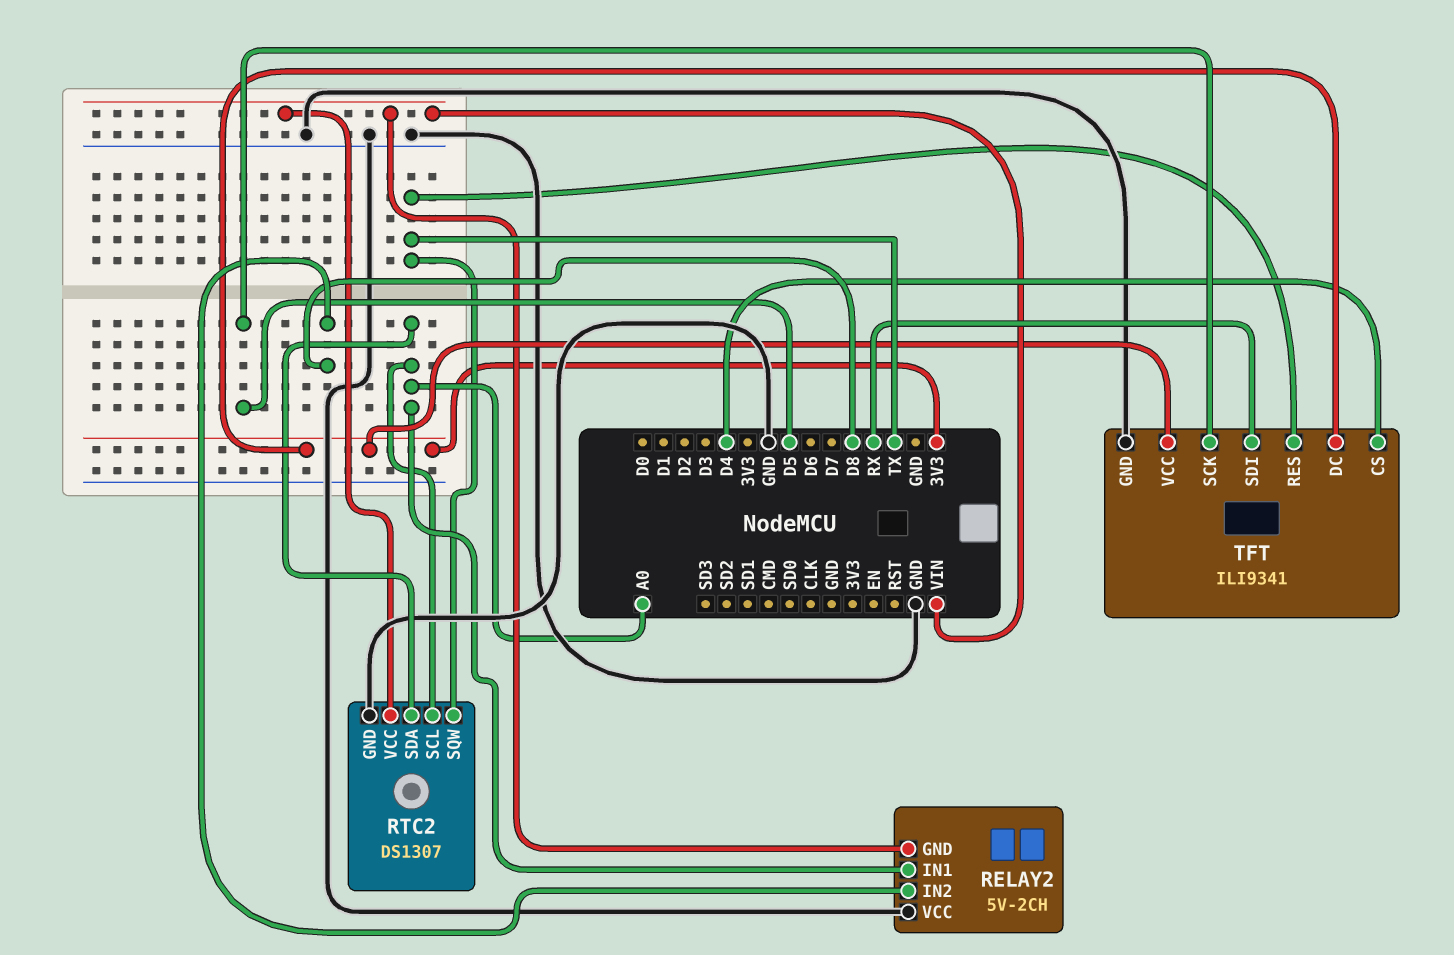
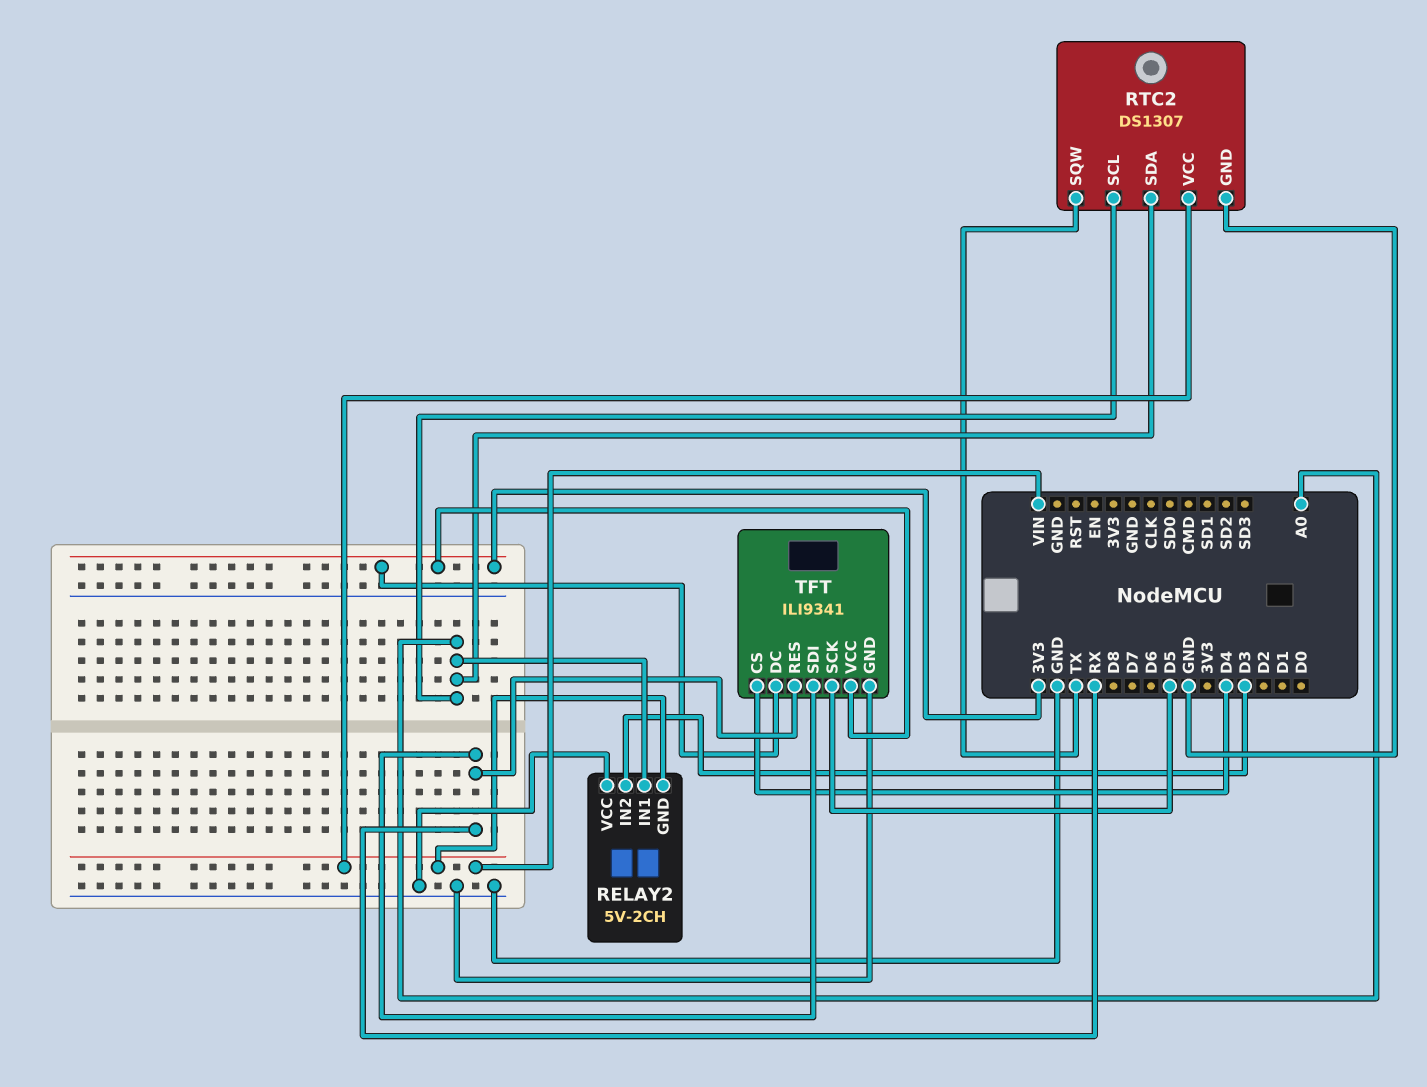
RELAY2 pin IN2: D8 -> D3
TFT pin RES: TX -> RX

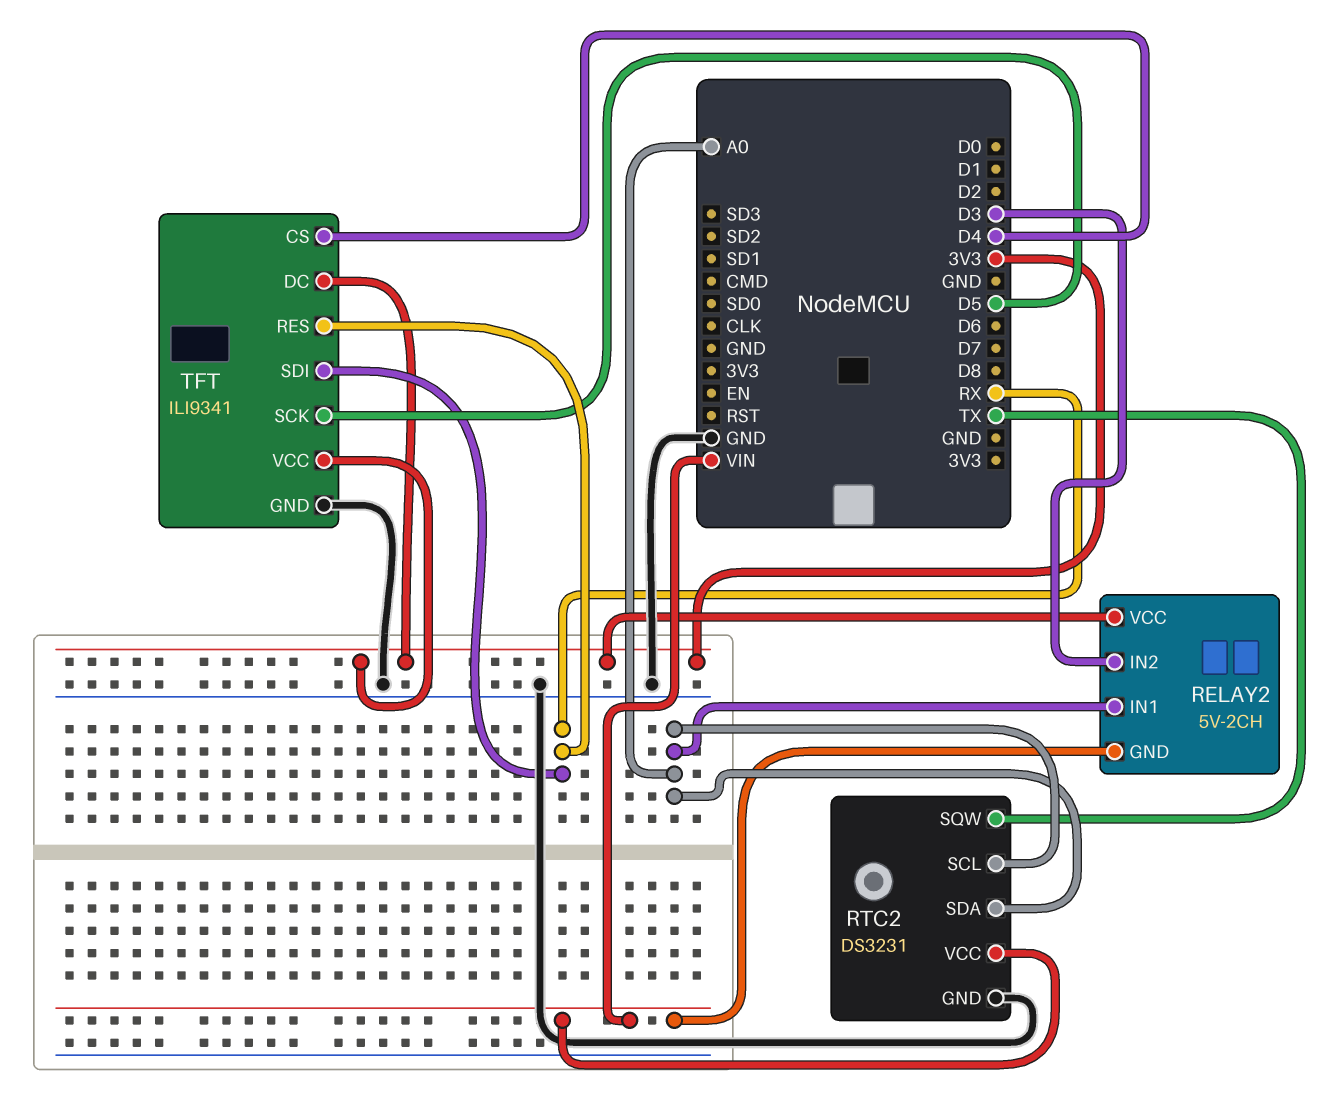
RELAY2 pin VCC: GND -> 3V3
RTC2: DS1307 -> DS3231

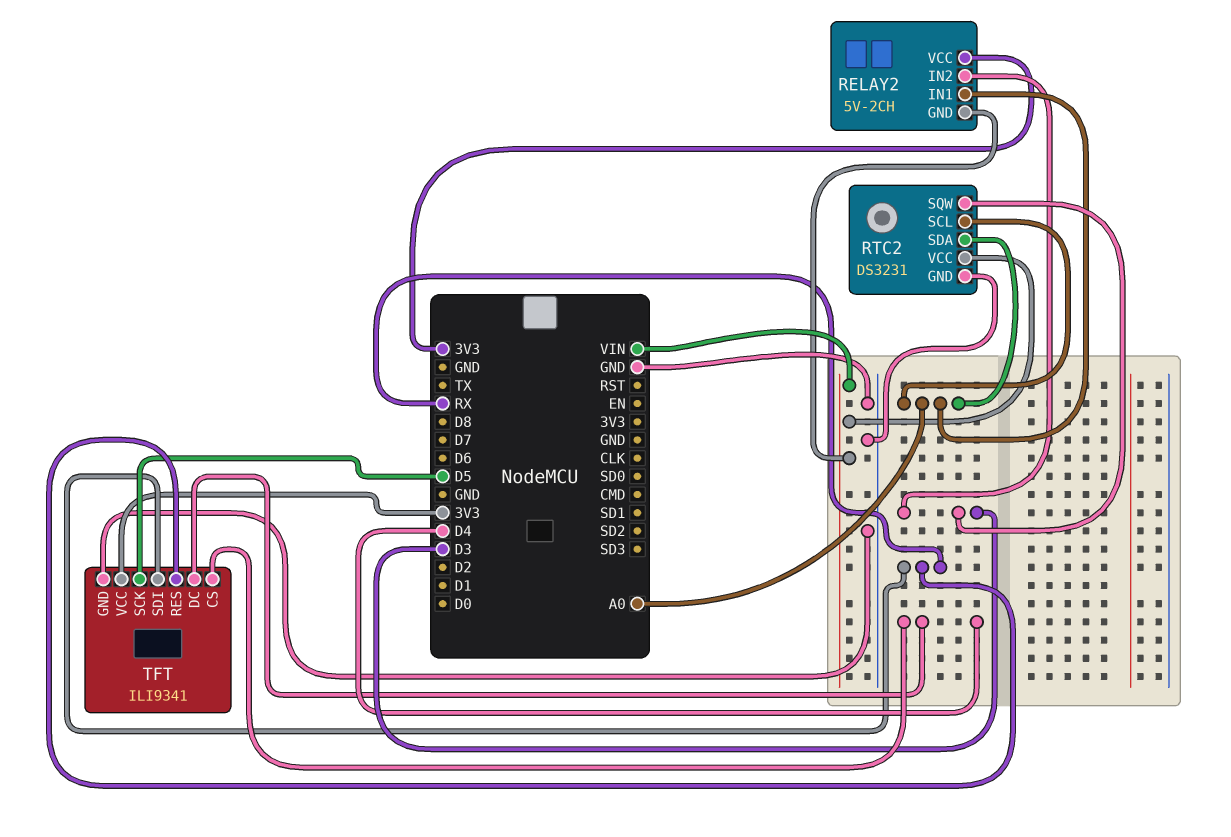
RTC2 pin SQW: TX -> D3
TFT pin DC: 3V3 -> D4

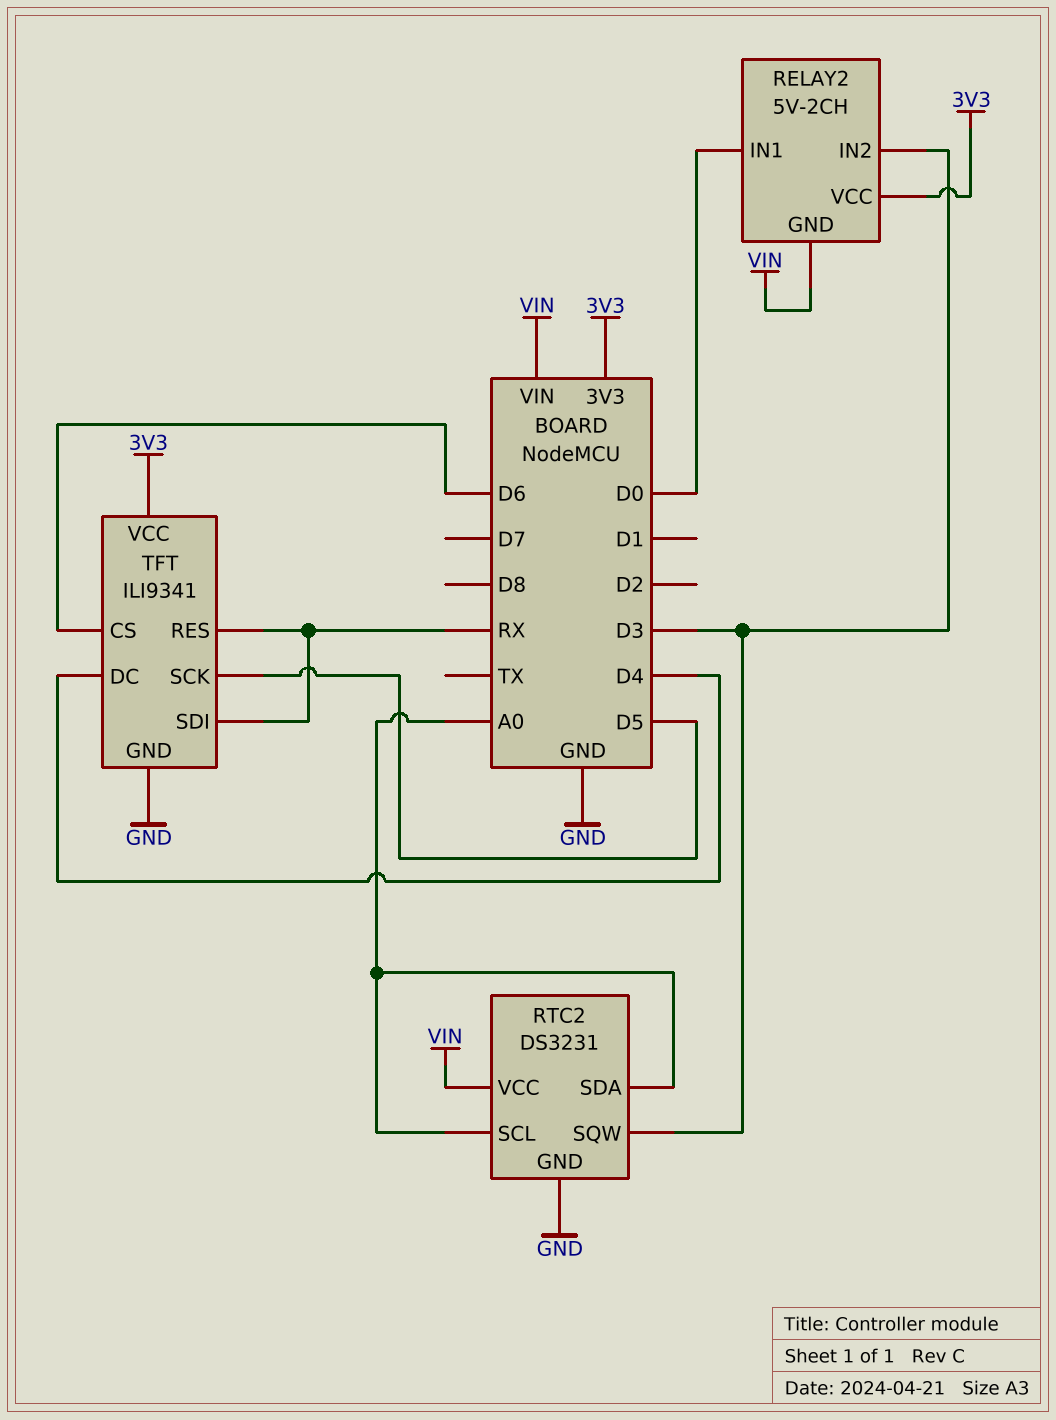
RELAY2 pin IN1: A0 -> D0
TFT pin CS: D4 -> D6

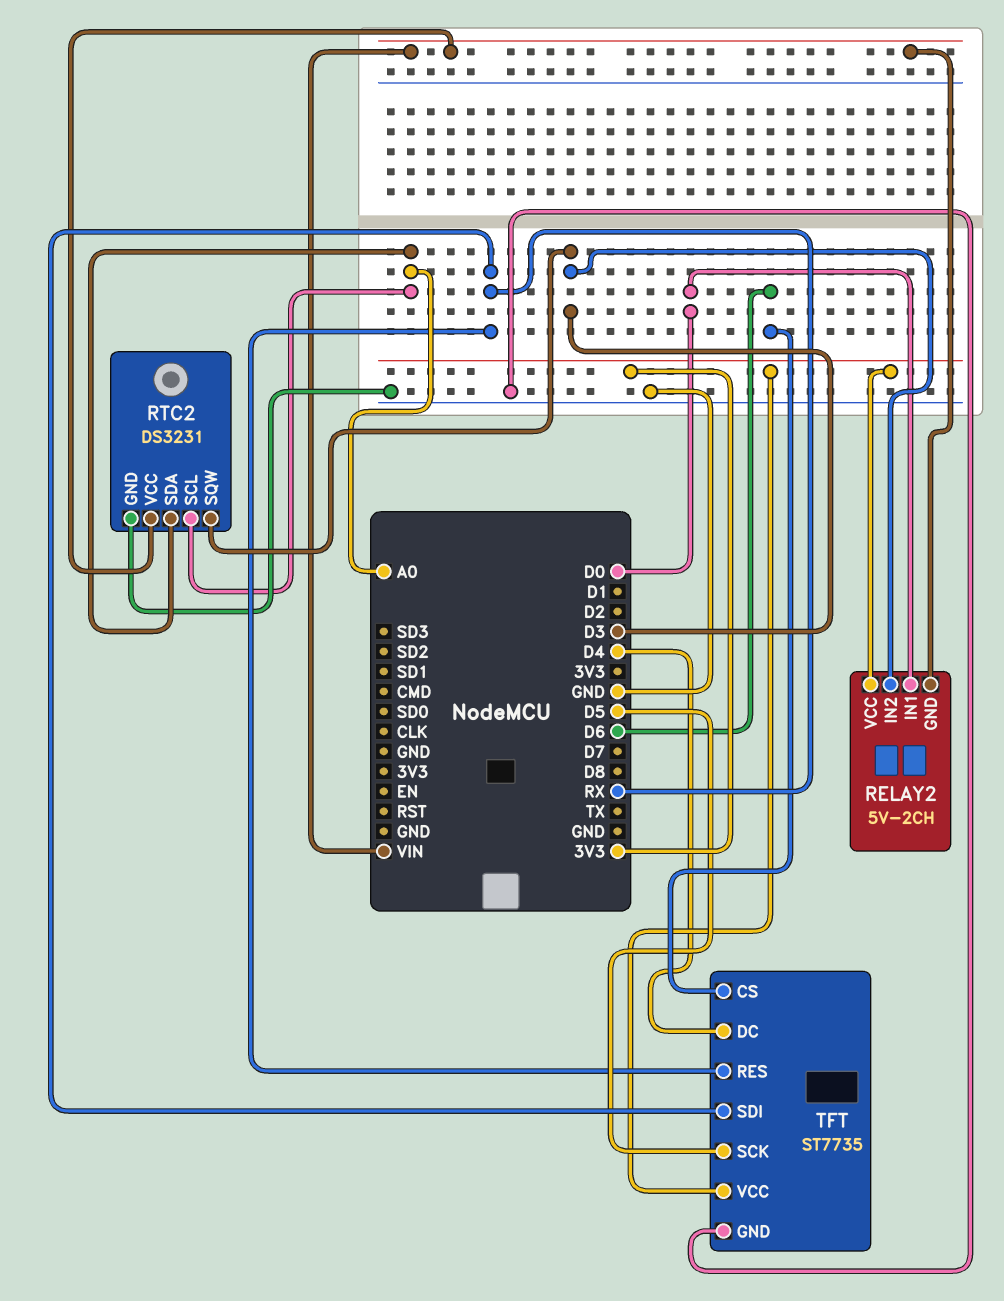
TFT: ILI9341 -> ST7735

